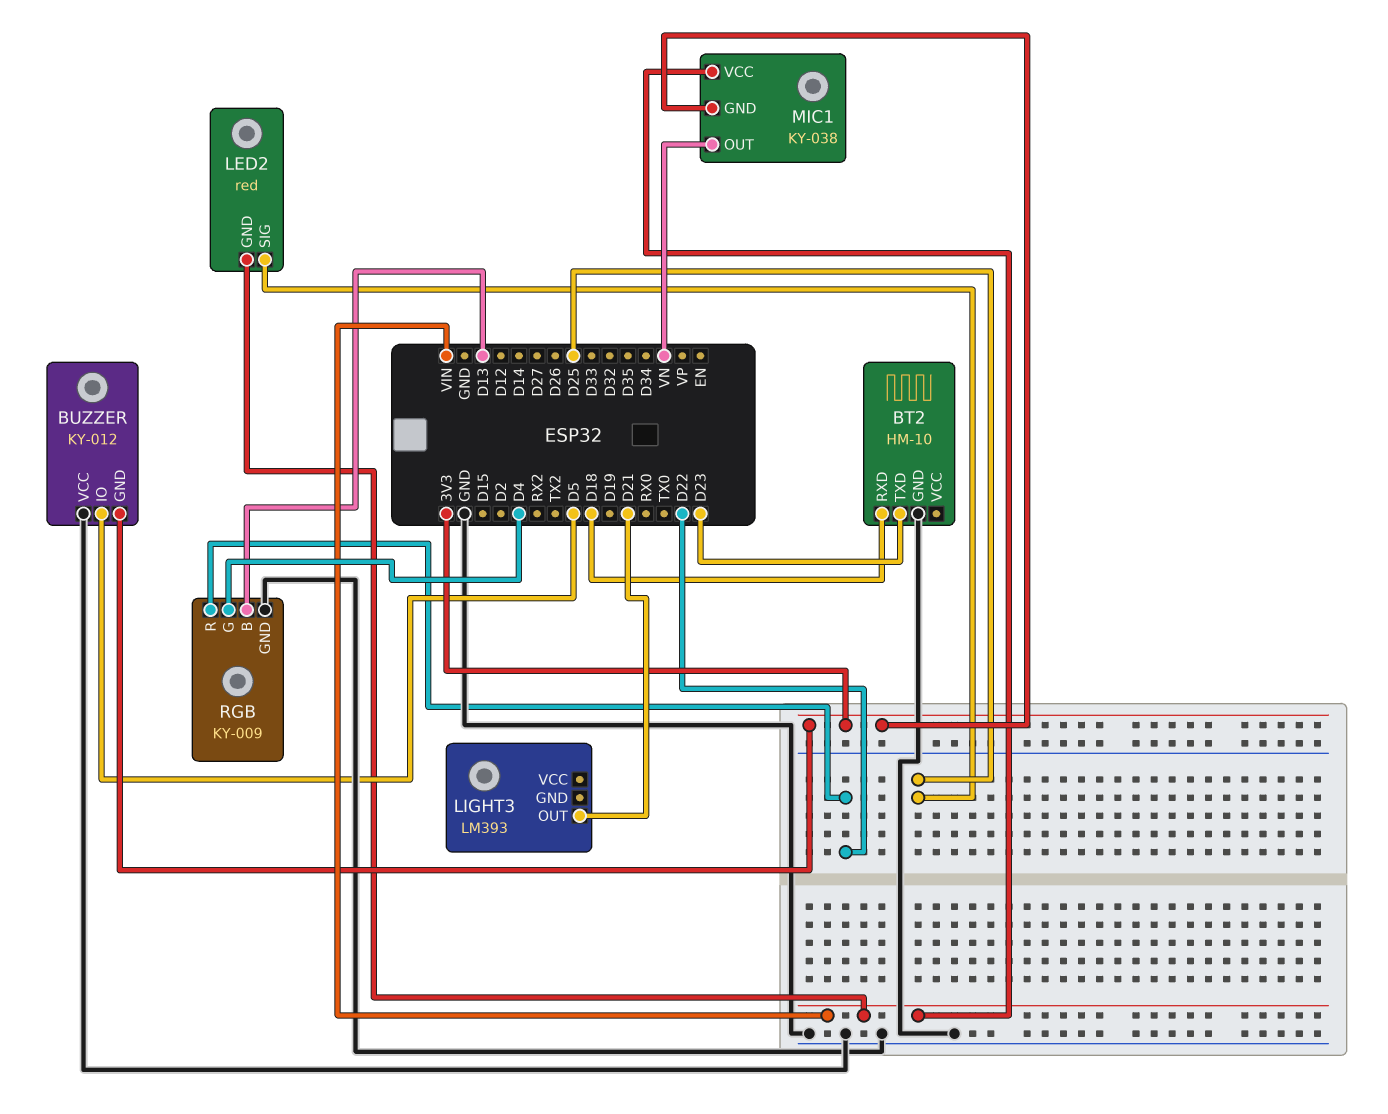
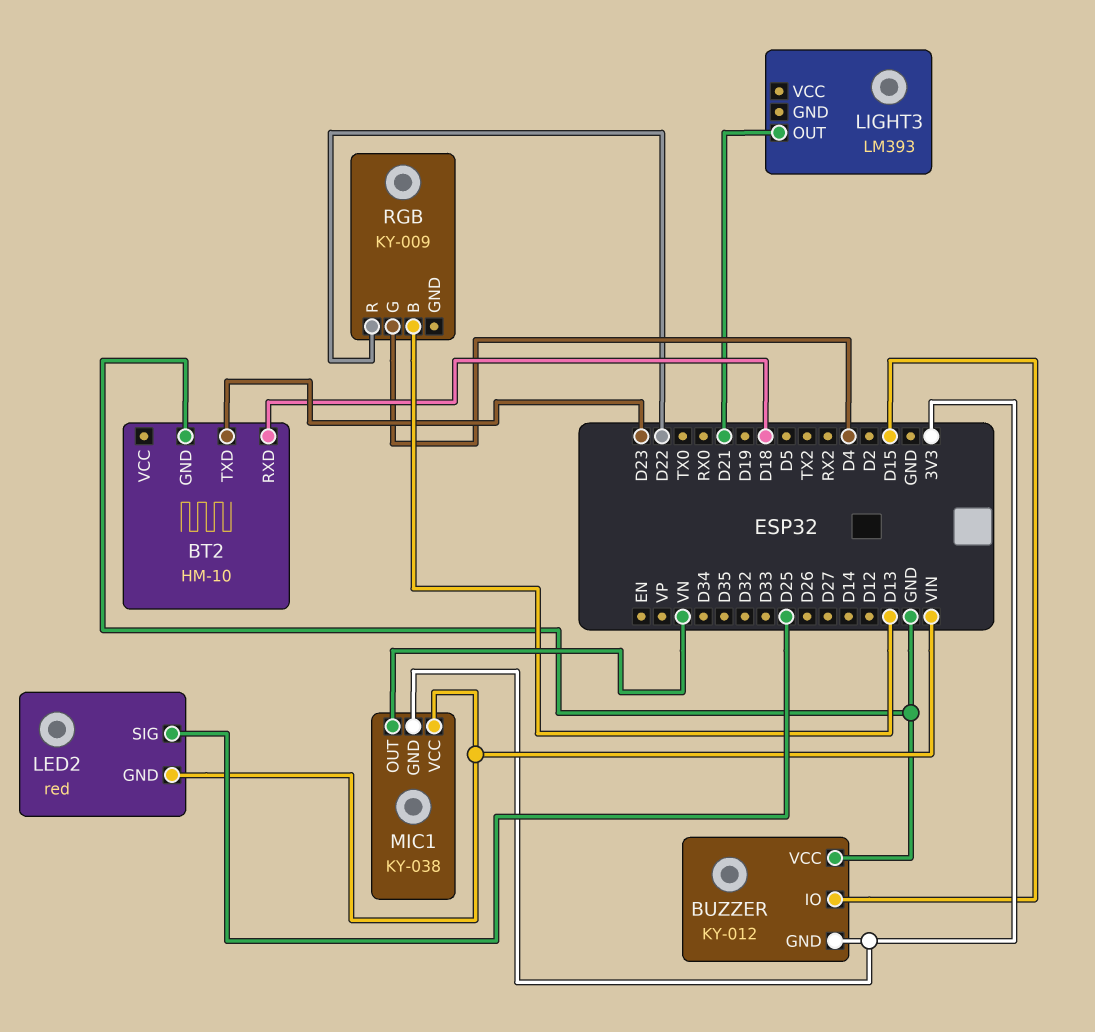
BUZZER pin IO: D5 -> D15
RGB pin GND: GND -> none

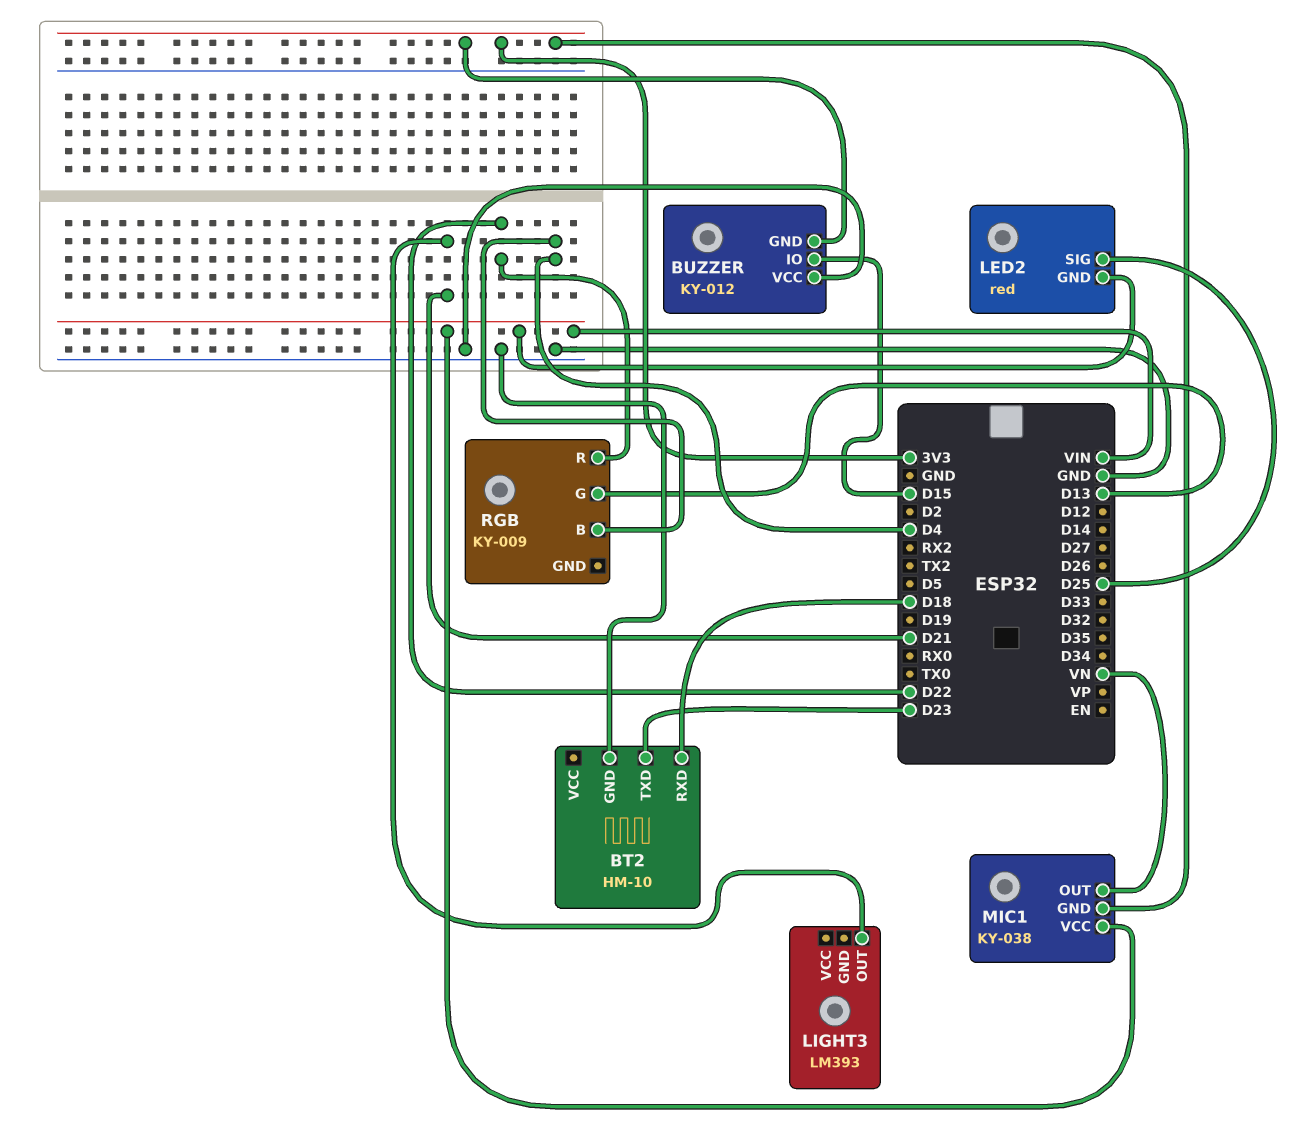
RGB pin B: D13 -> D4
RGB pin G: D4 -> D13

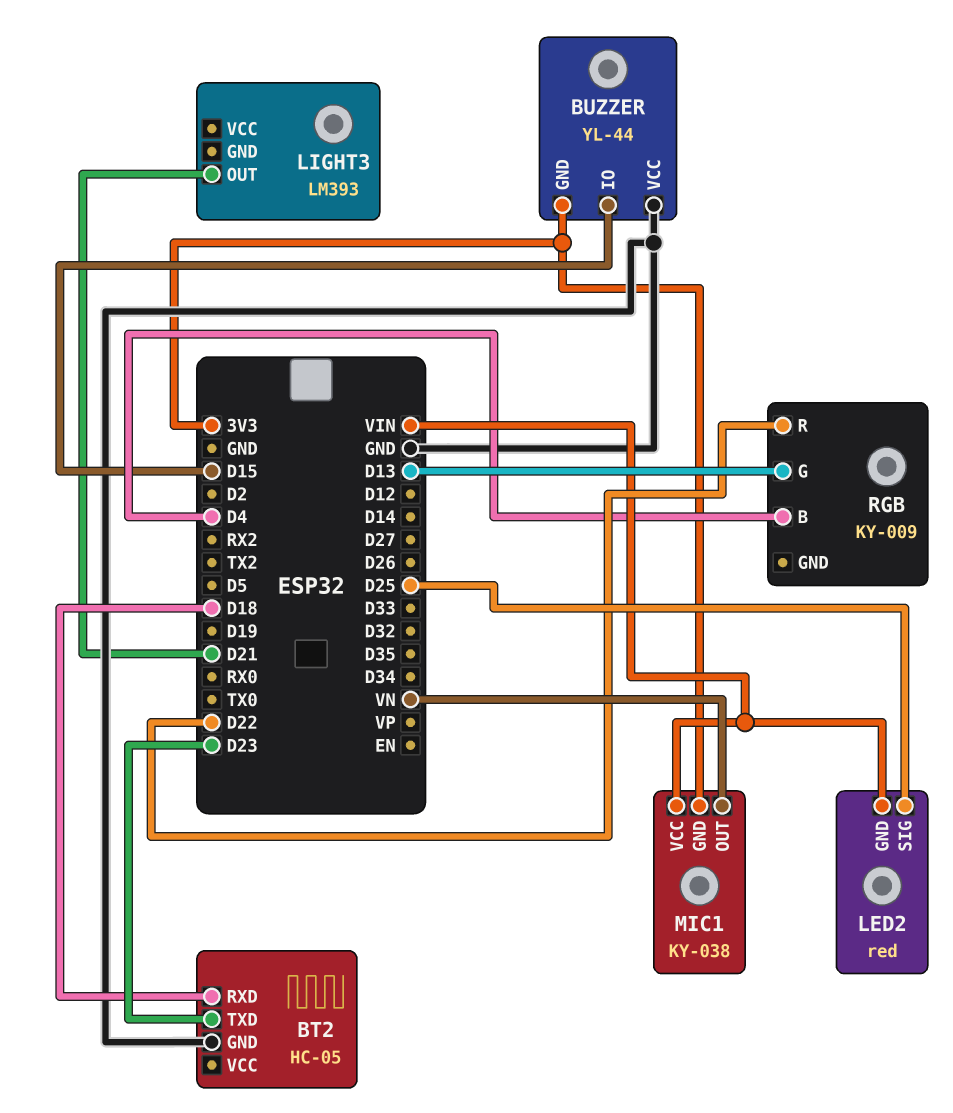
BT2: HM-10 -> HC-05
BUZZER: KY-012 -> YL-44

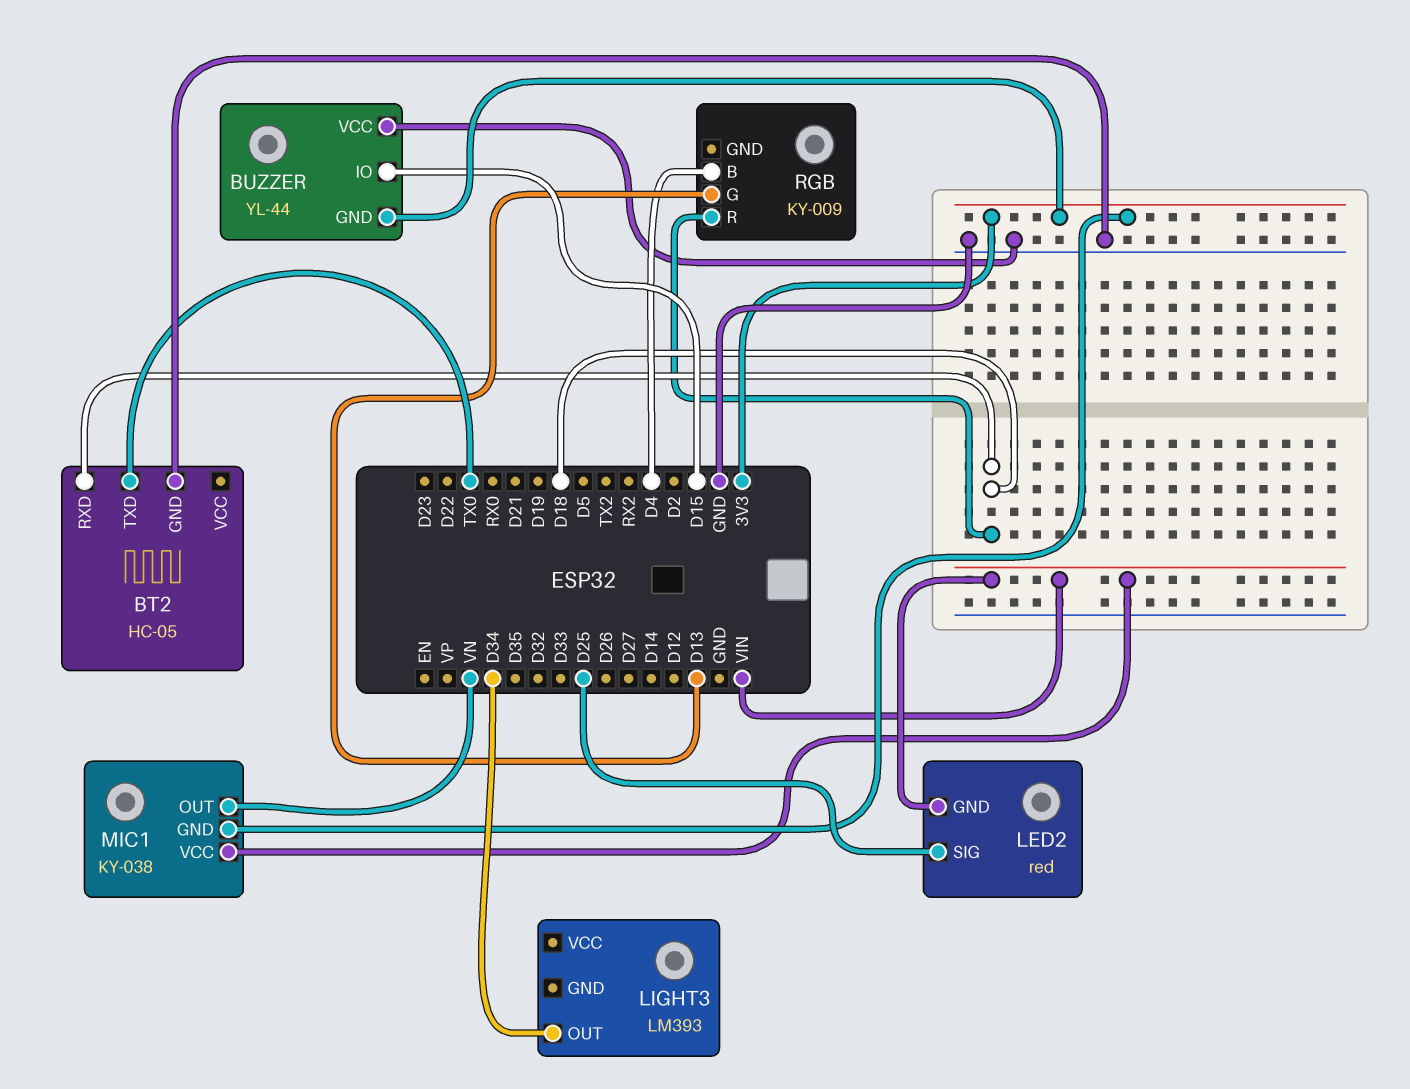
BT2 pin TXD: D23 -> TX0
LIGHT3 pin OUT: D21 -> D34
RGB pin R: D22 -> D18

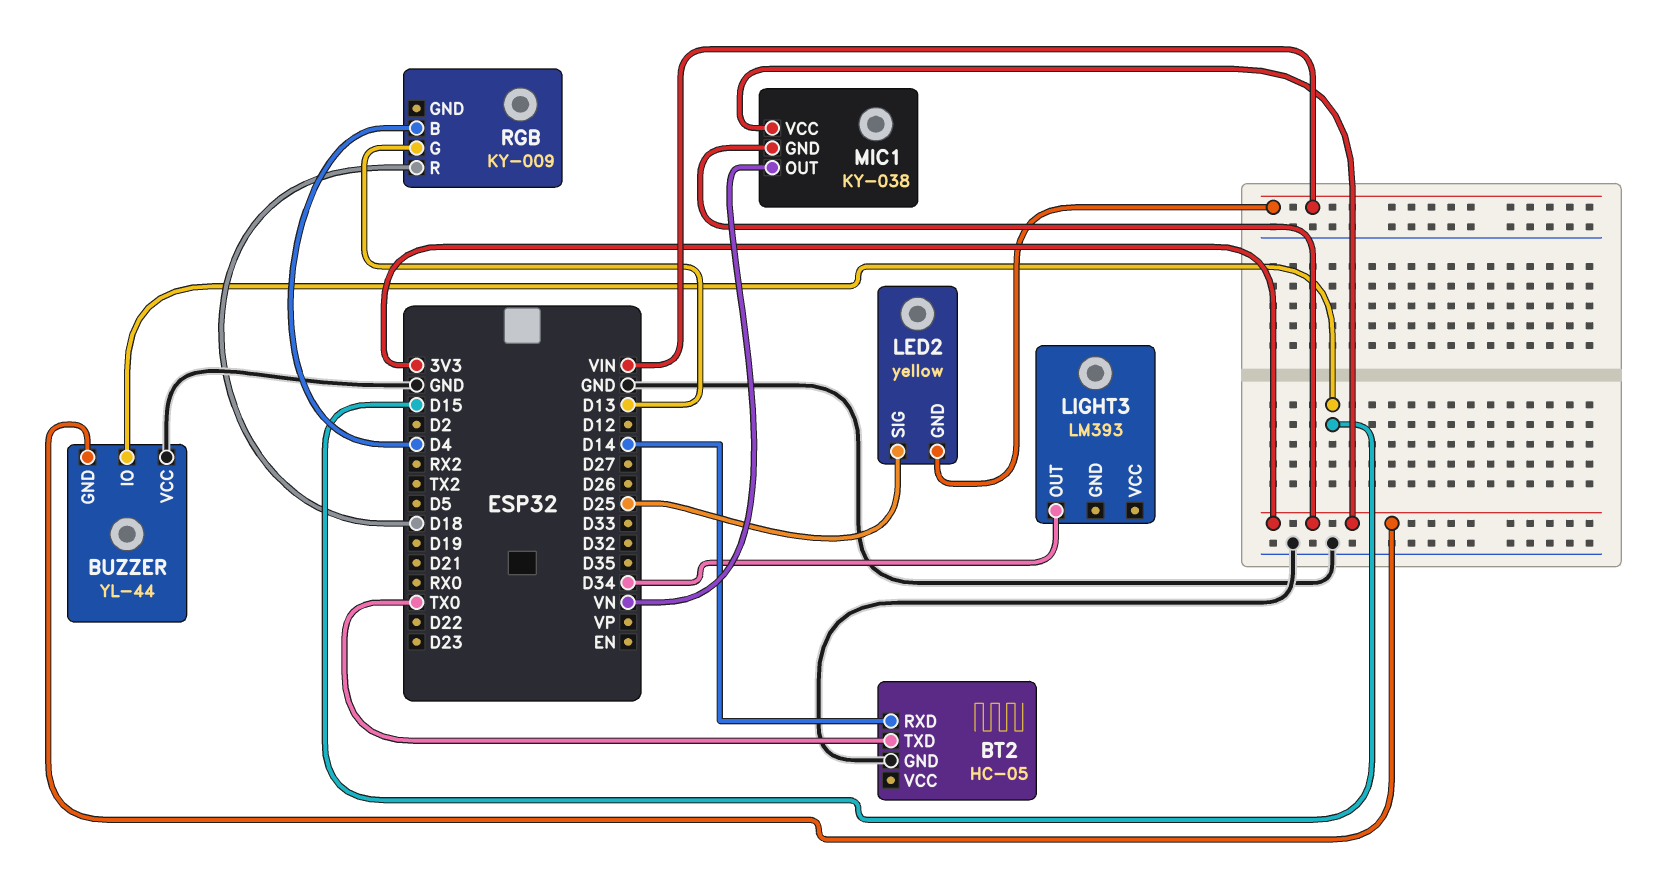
BT2 pin RXD: D18 -> D14
LED2: red -> yellow
MIC1 pin VCC: VIN -> 3V3

